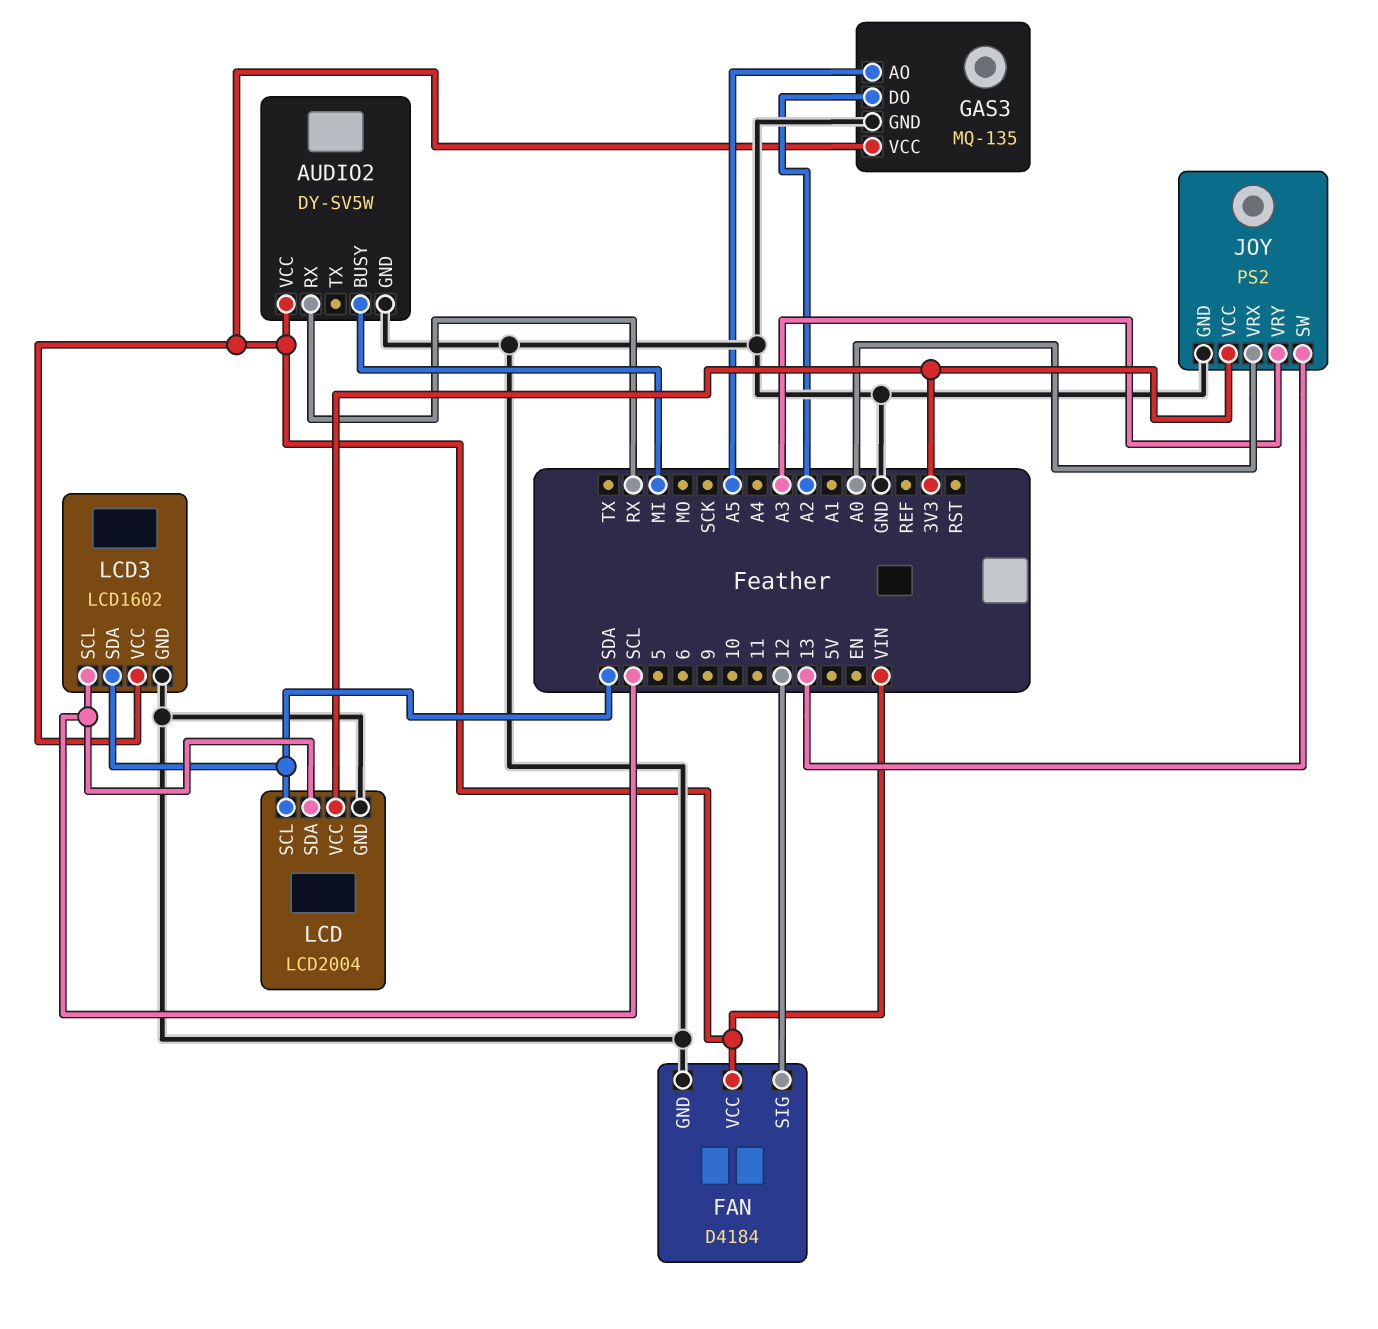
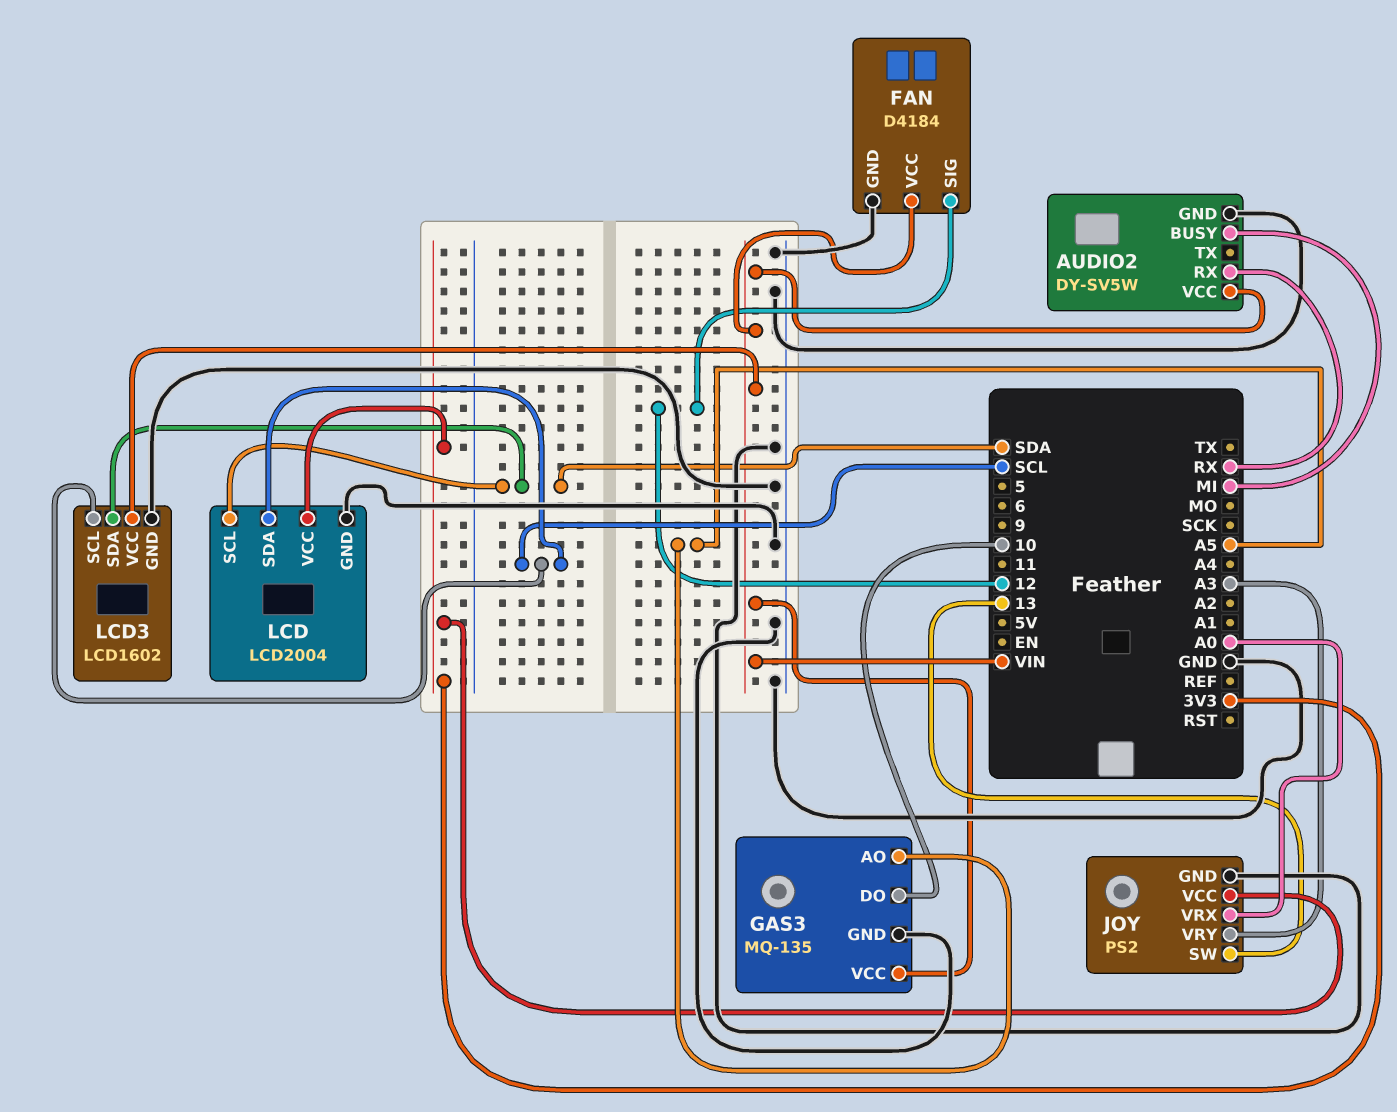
GAS3 pin DO: A2 -> 10

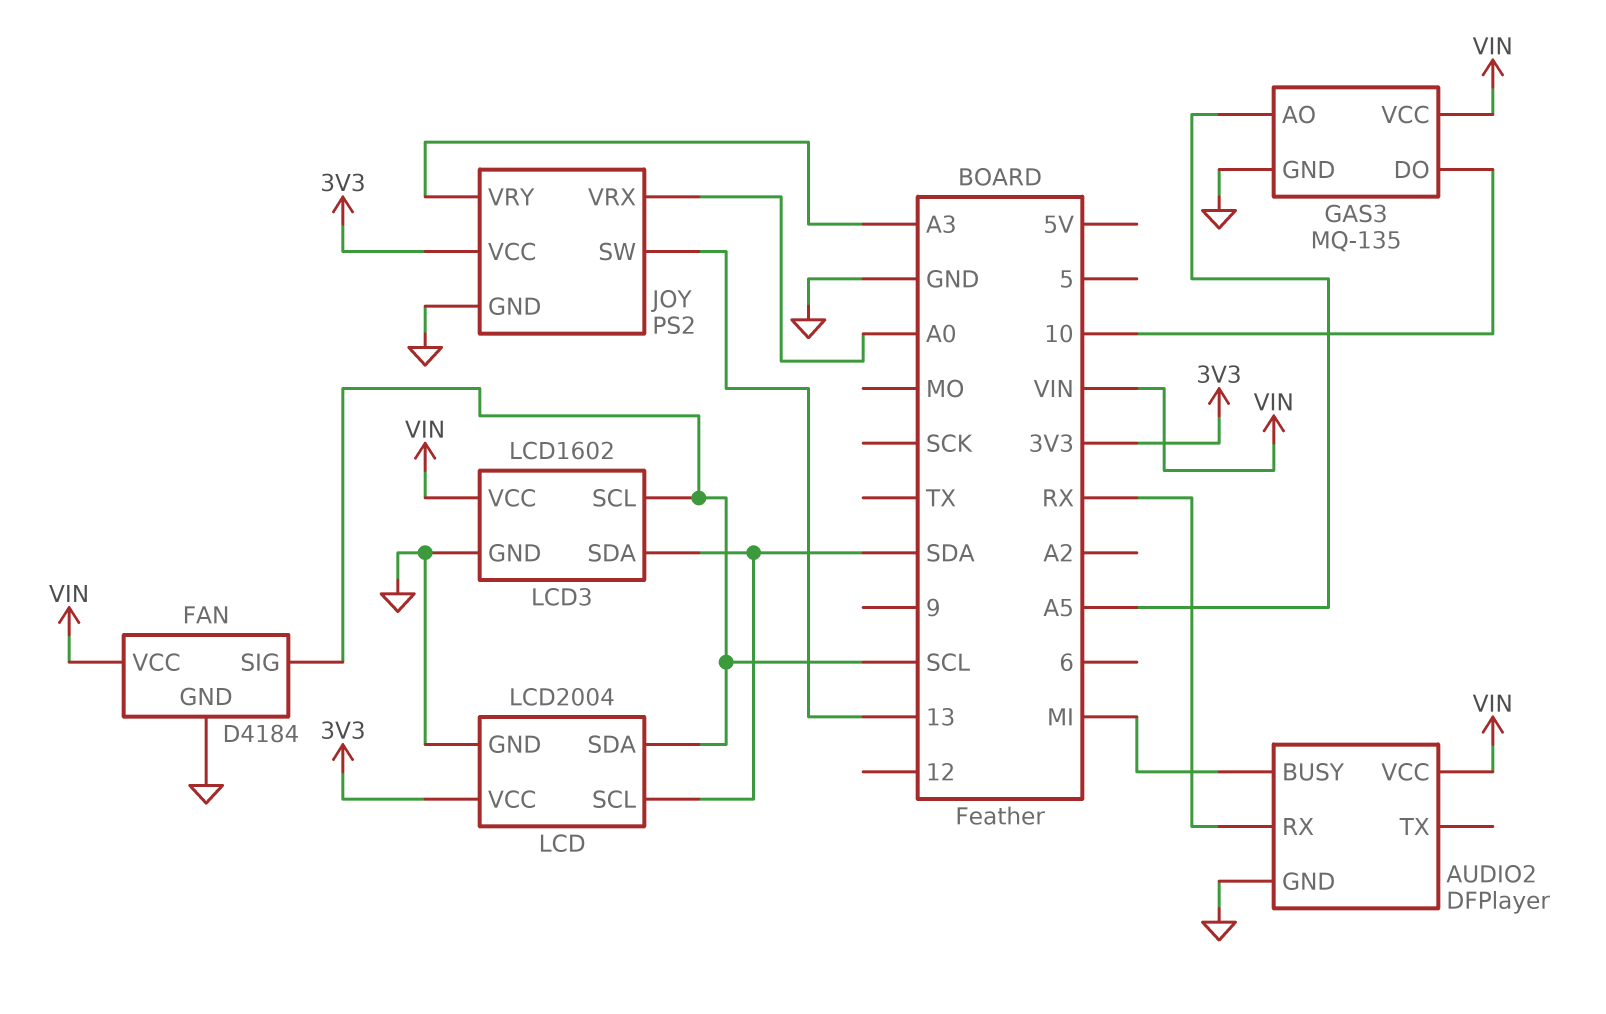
AUDIO2: DY-SV5W -> DFPlayer
FAN pin SIG: 12 -> SCL

